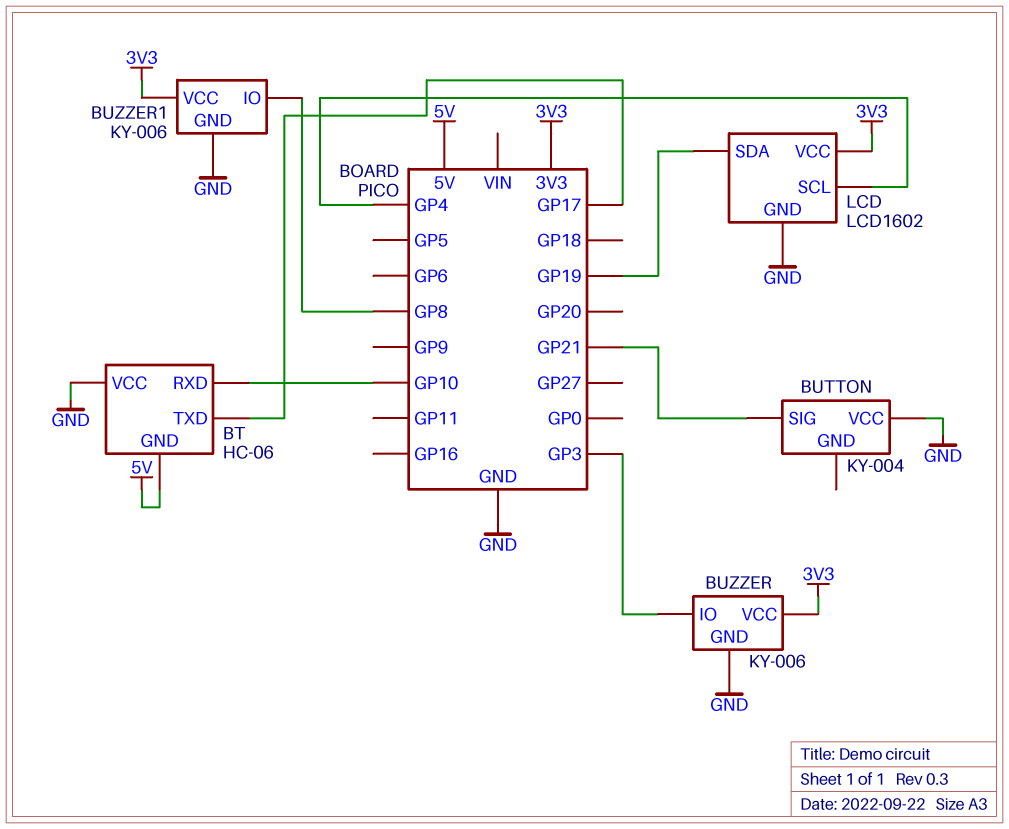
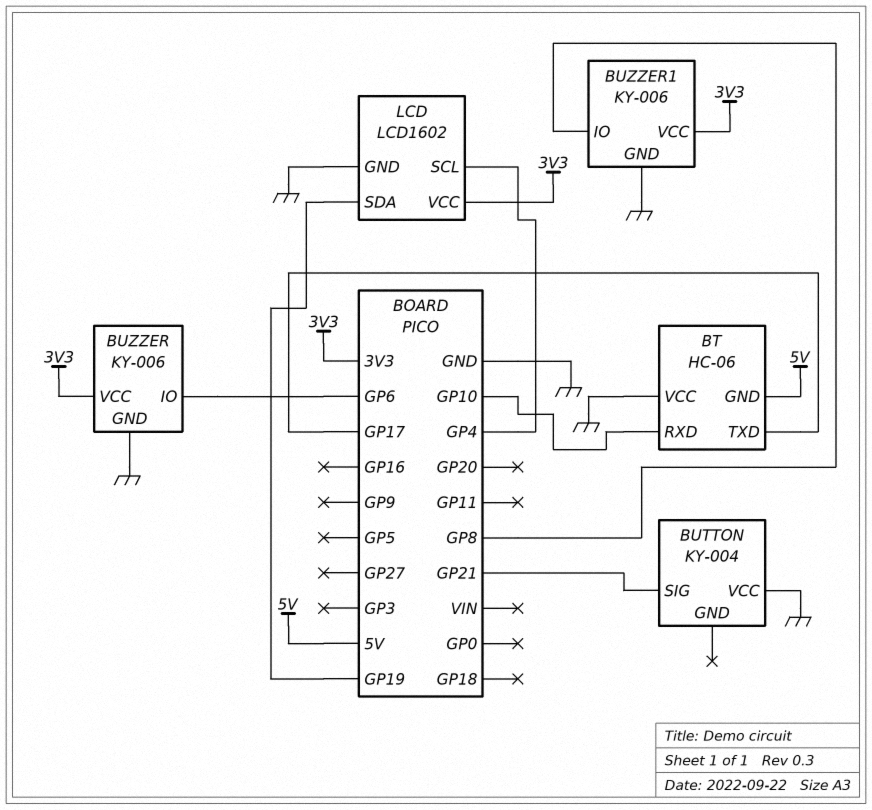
BUZZER pin IO: GP3 -> GP6

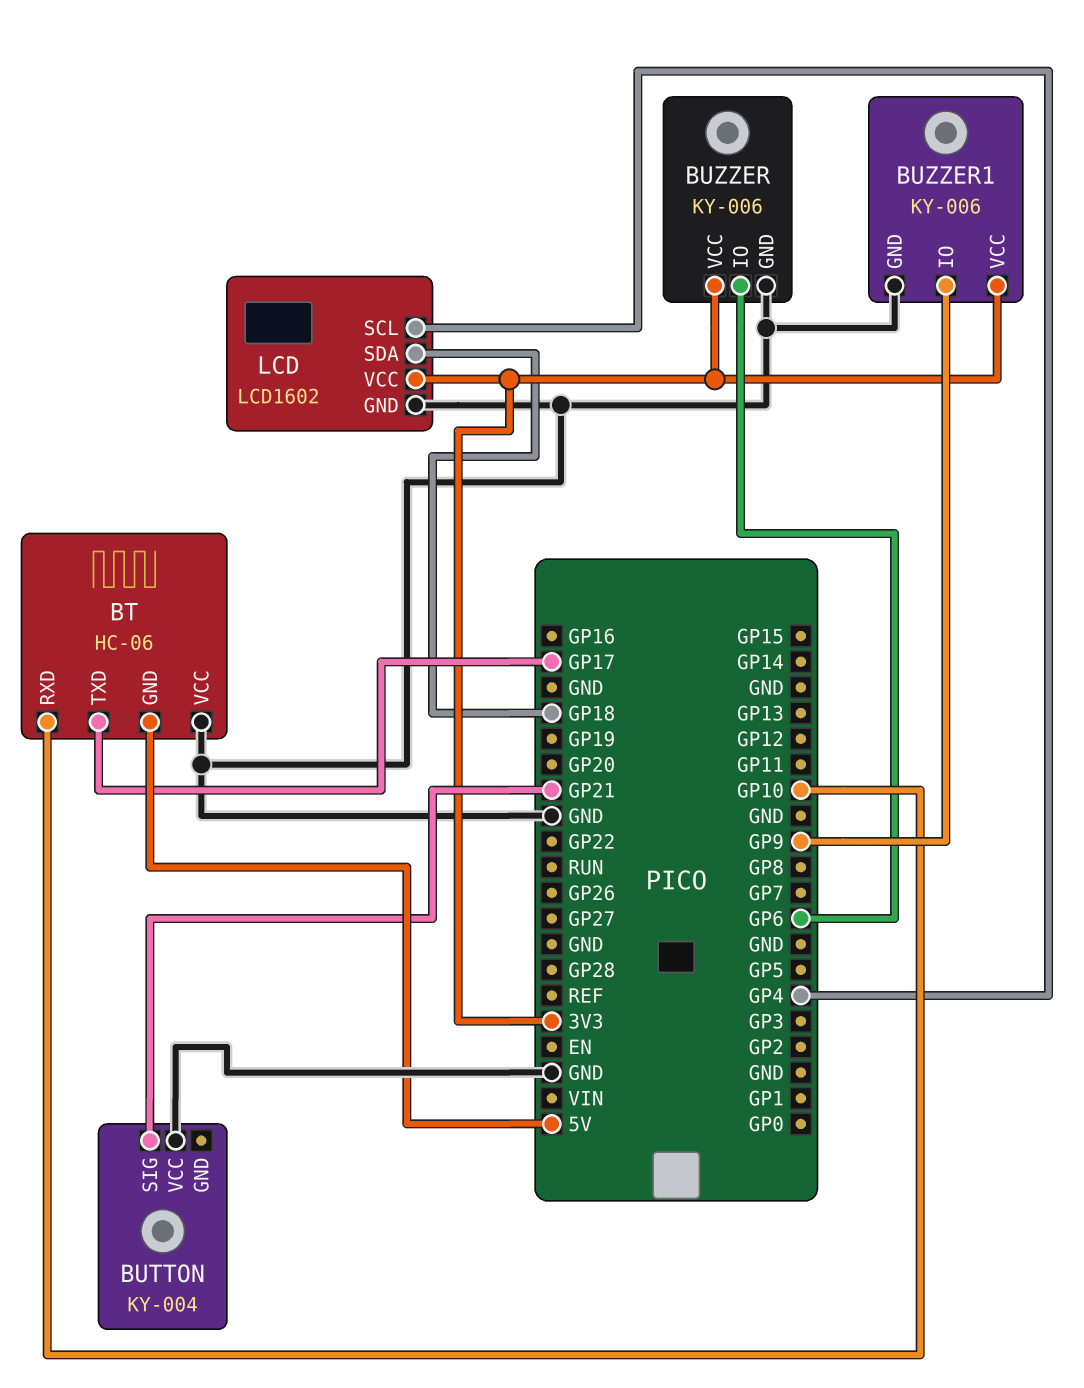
BUZZER1 pin IO: GP8 -> GP9
LCD pin SDA: GP19 -> GP18

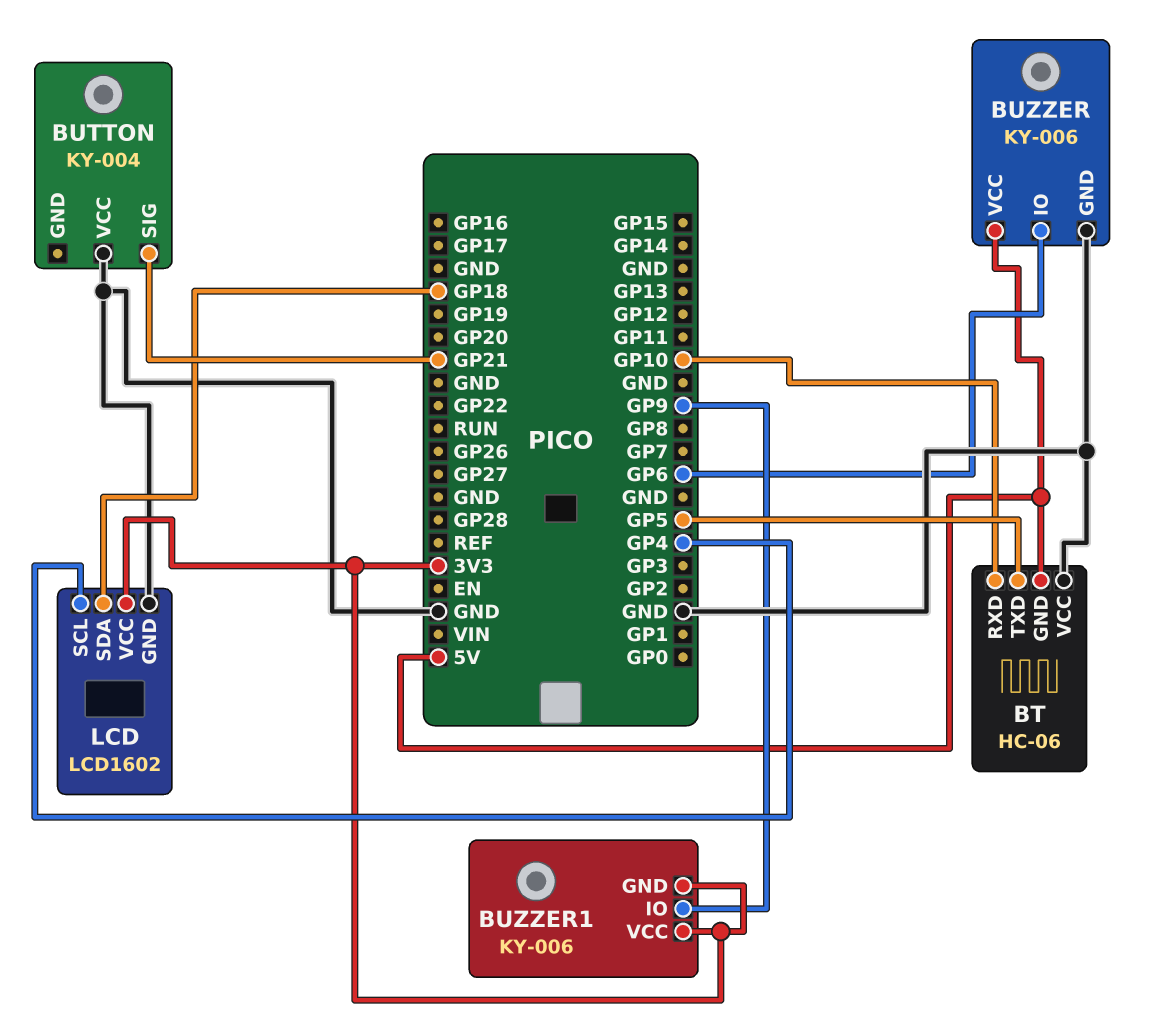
BT pin TXD: GP17 -> GP5
BUZZER pin VCC: 3V3 -> 5V
BUZZER1 pin GND: GND -> 3V3

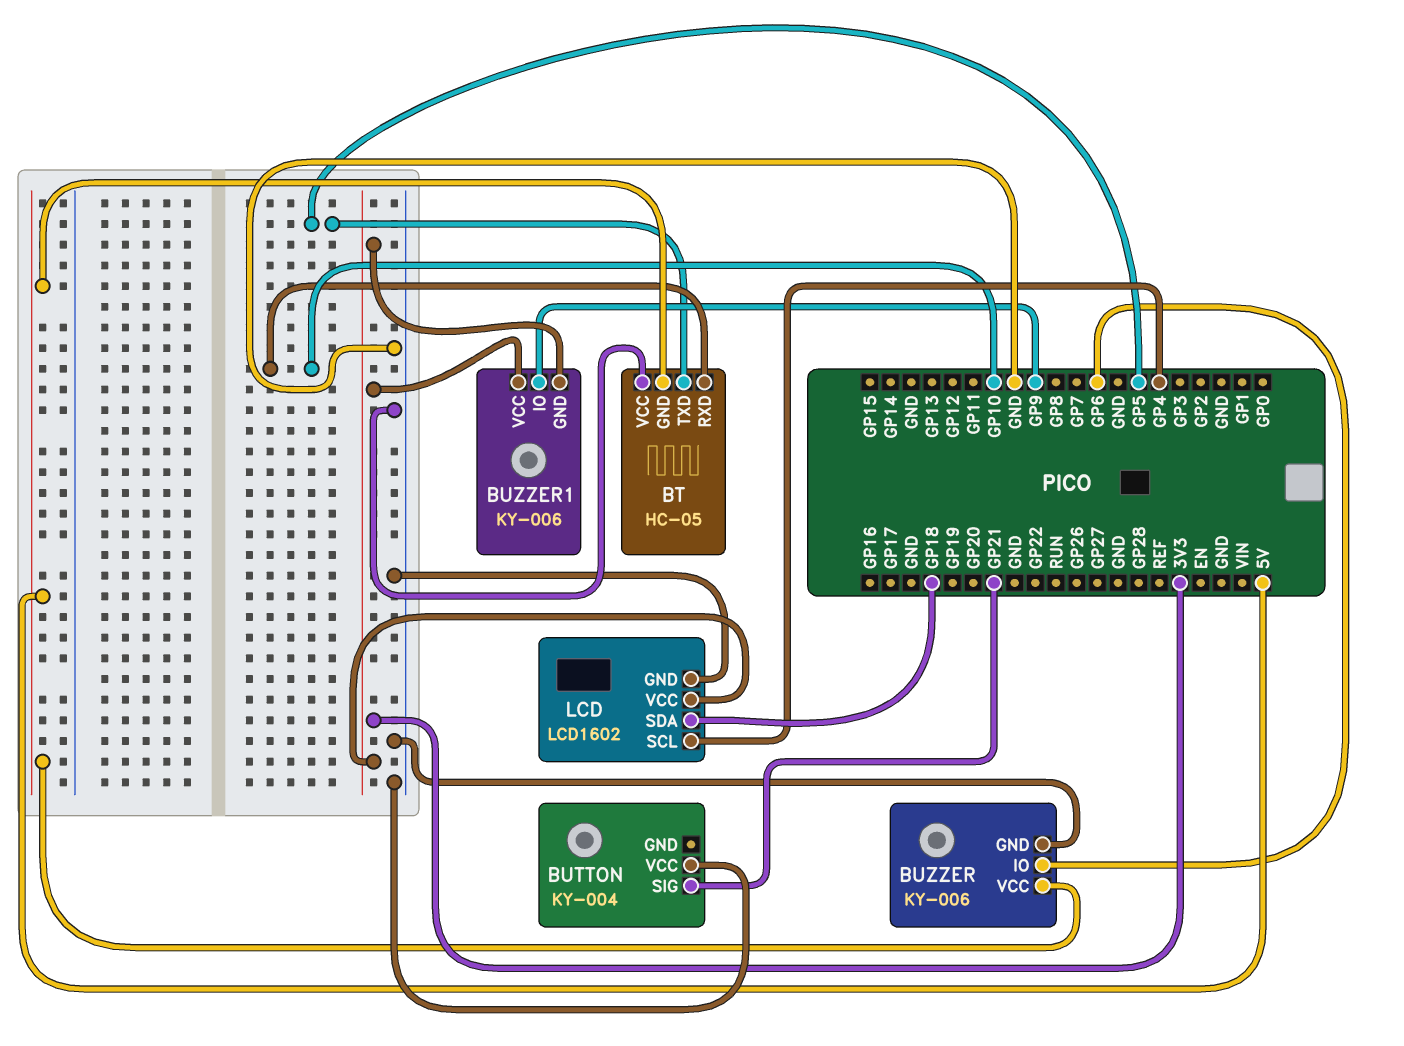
BT: HC-06 -> HC-05

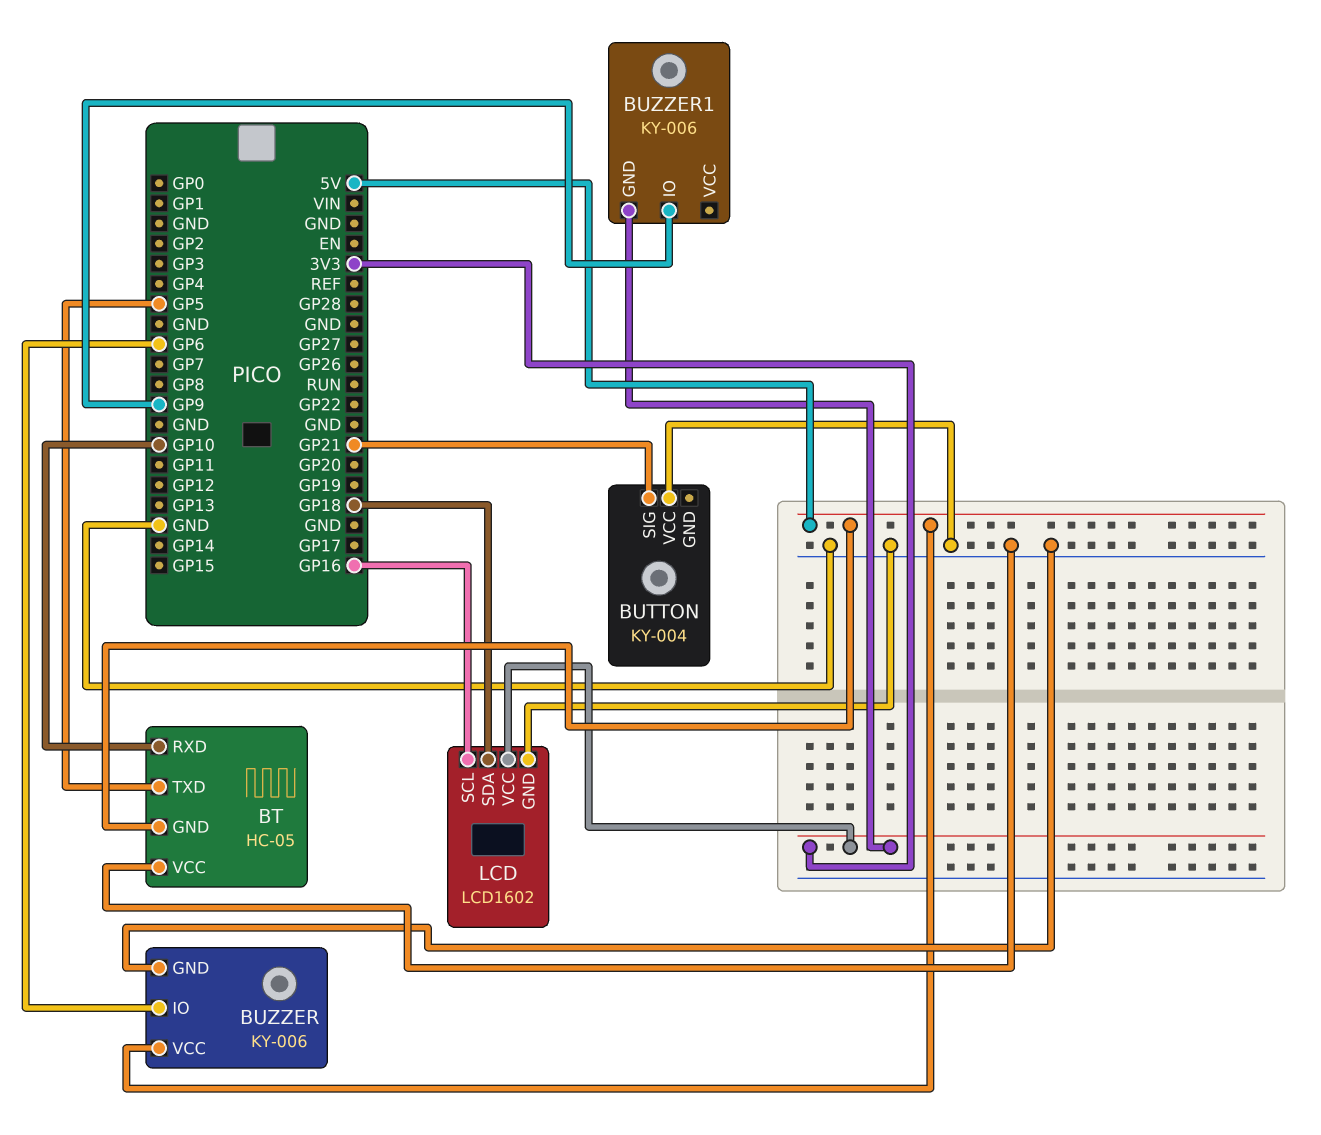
BUZZER1 pin VCC: 3V3 -> none
LCD pin SCL: GP4 -> GP16

